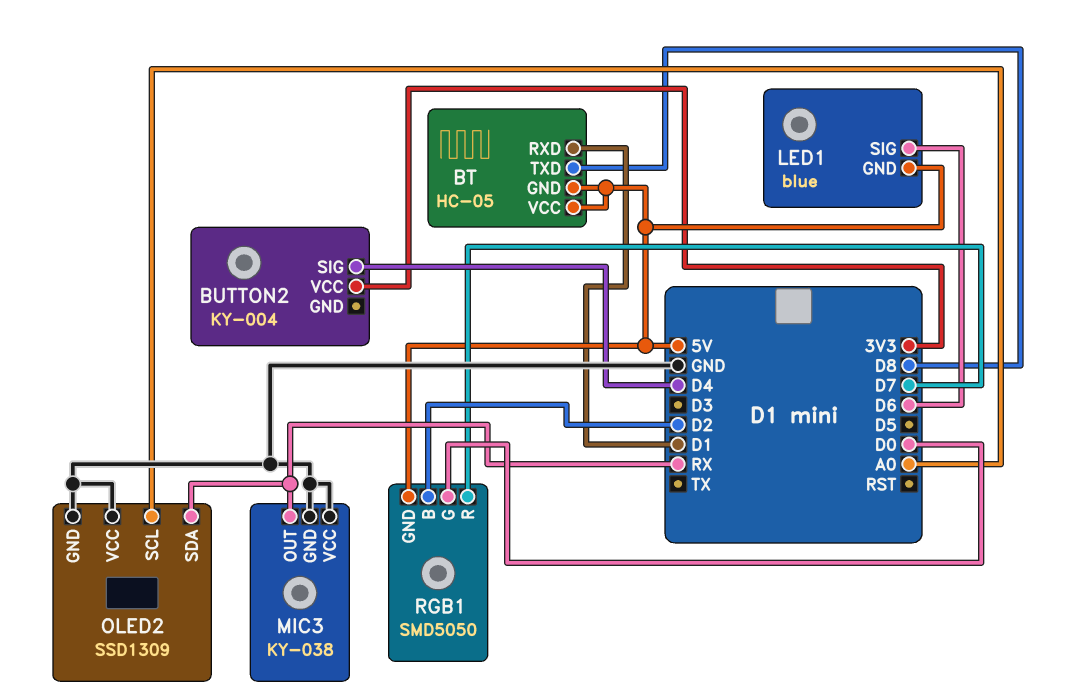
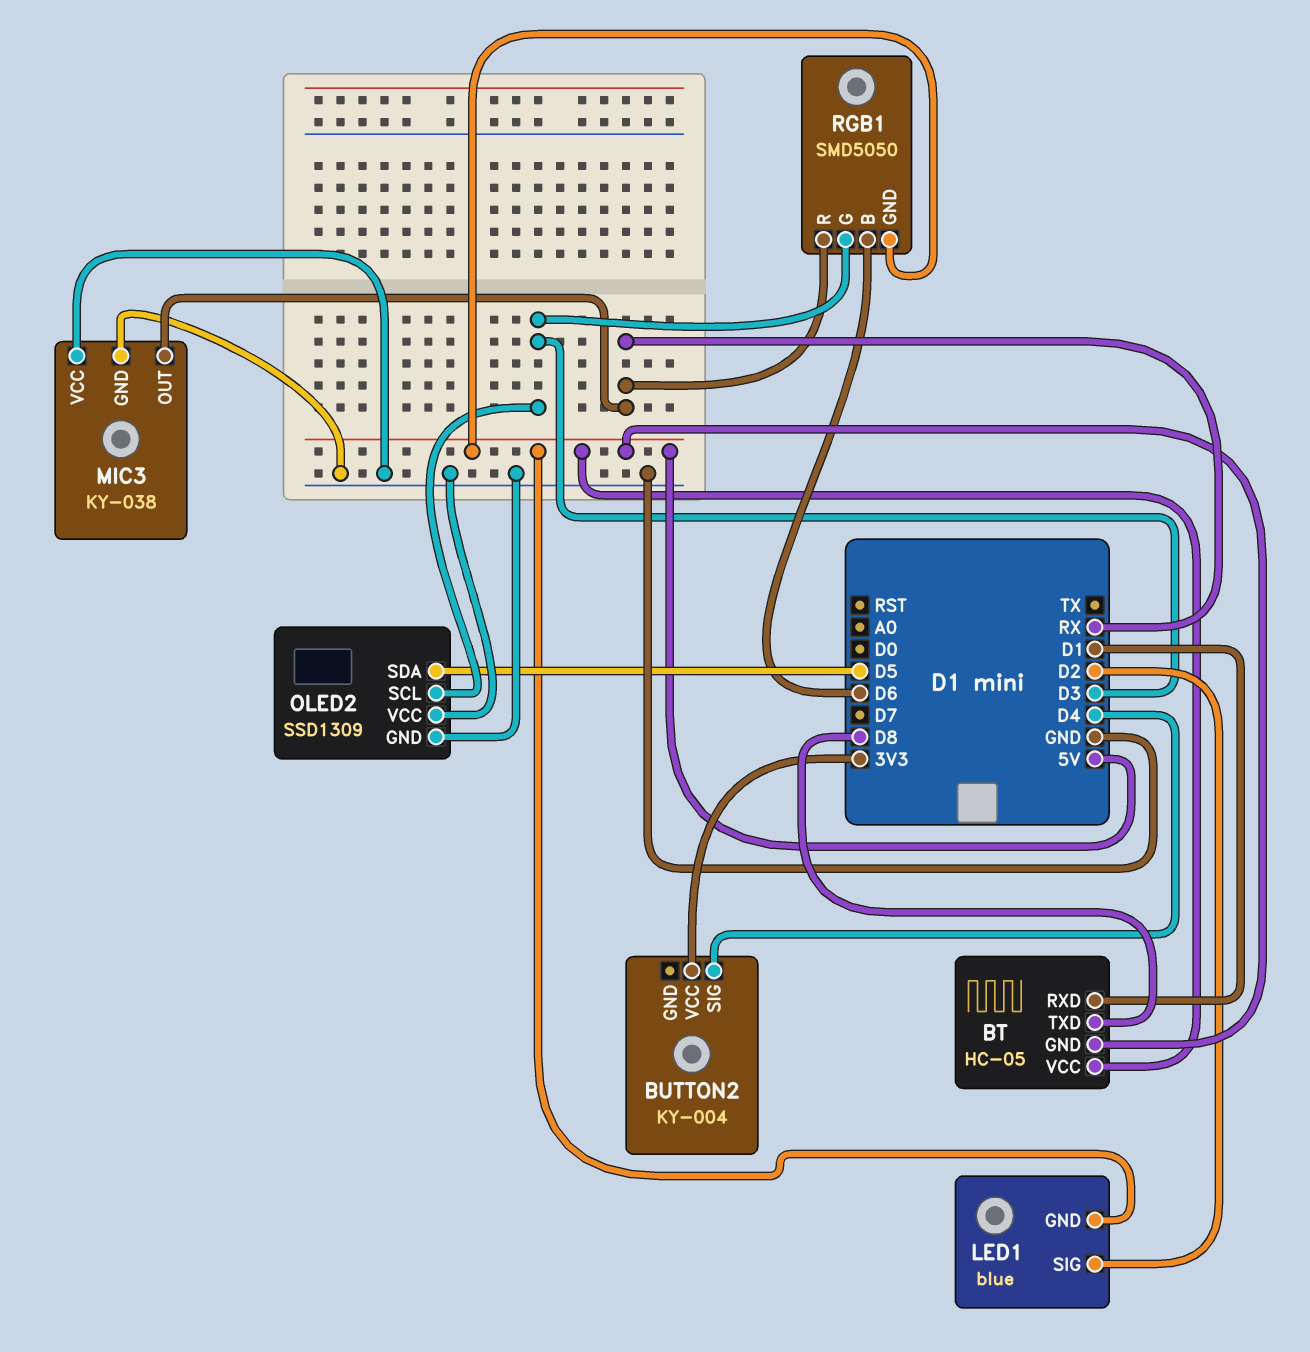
LED1 pin SIG: D6 -> D2
OLED2 pin SCL: A0 -> D3
OLED2 pin SDA: RX -> D5
RGB1 pin B: D2 -> D6
RGB1 pin G: D0 -> D3
RGB1 pin R: D7 -> RX

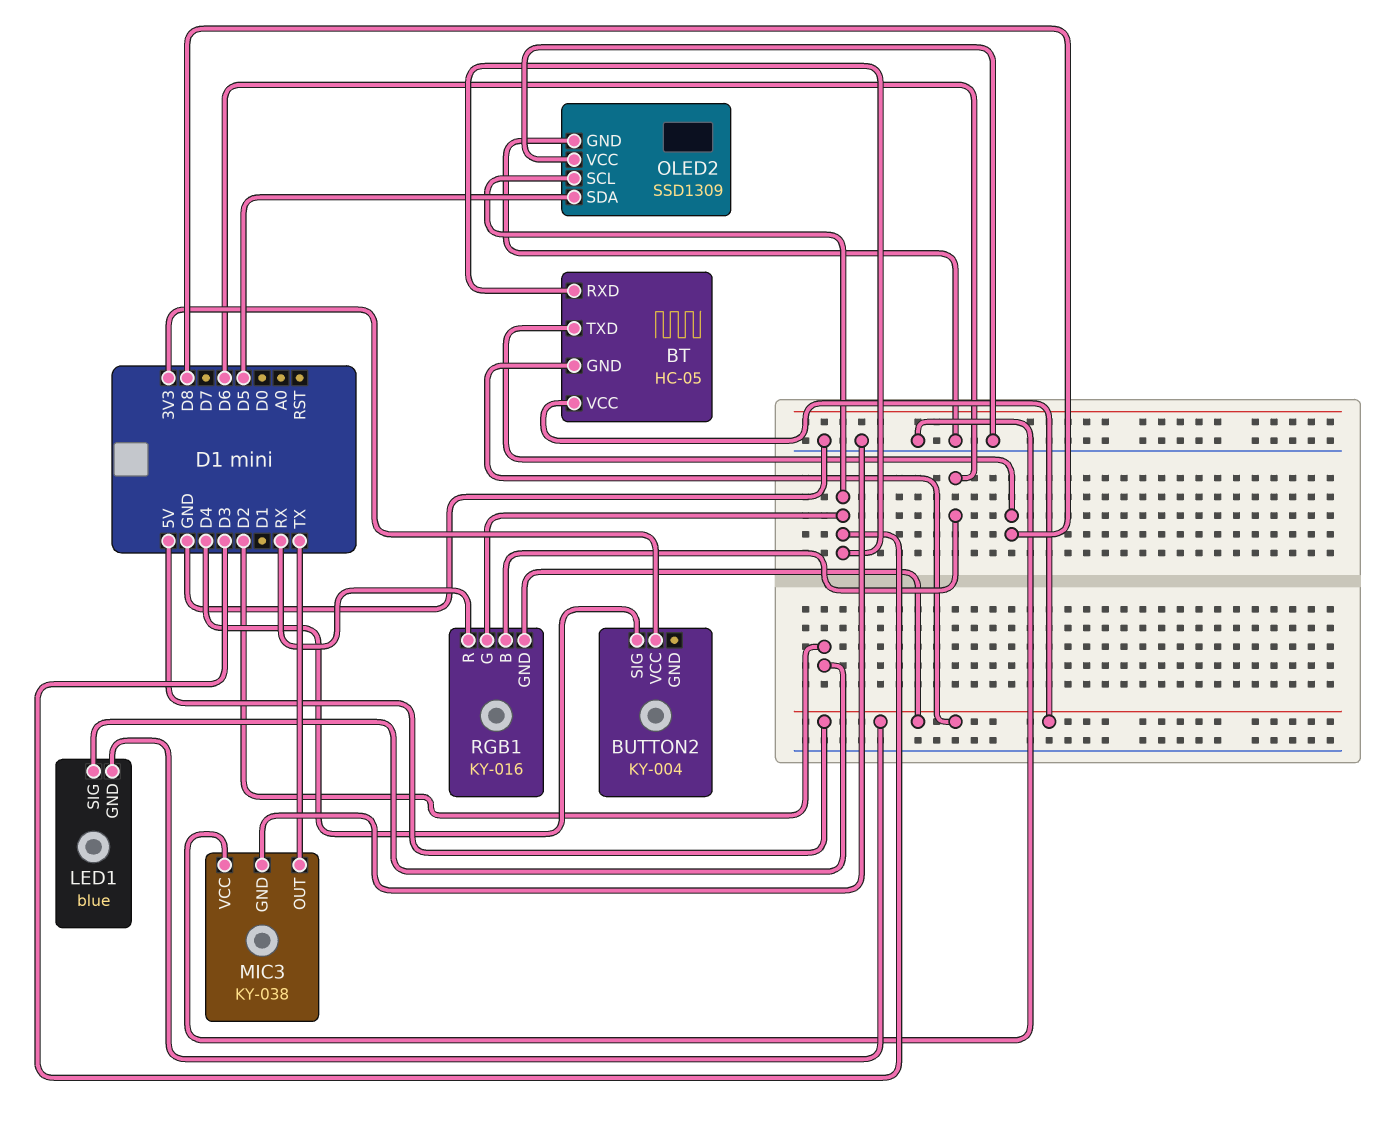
BT pin RXD: D1 -> D3
MIC3 pin OUT: RX -> TX
RGB1: SMD5050 -> KY-016

